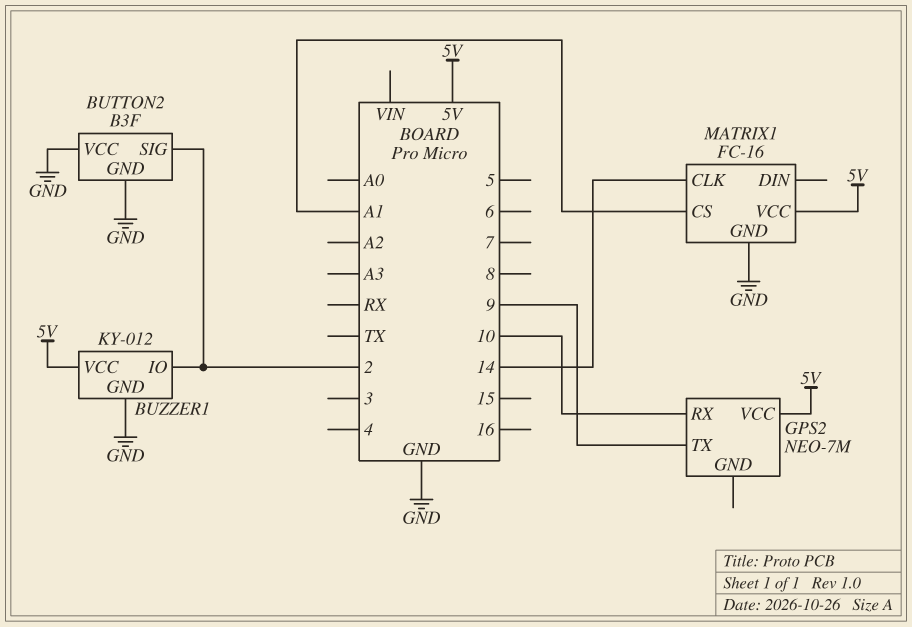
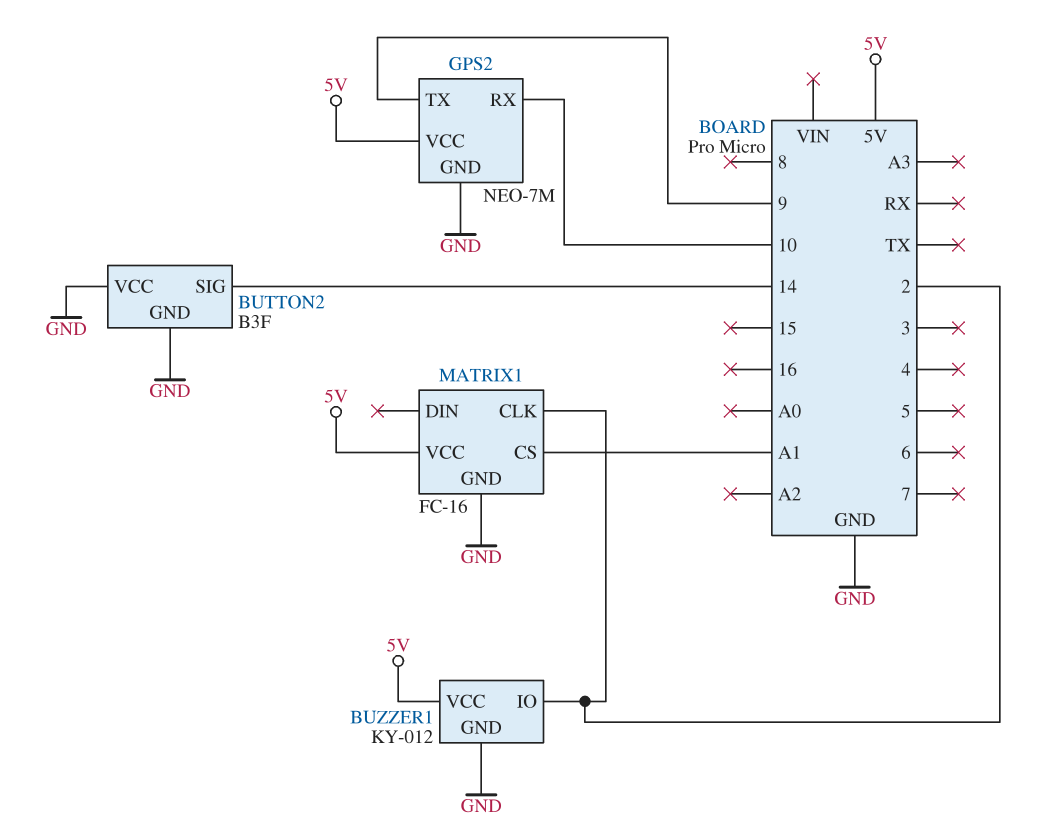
BUTTON2 pin SIG: 2 -> 14
GPS2 pin GND: none -> GND
MATRIX1 pin CLK: 14 -> 2

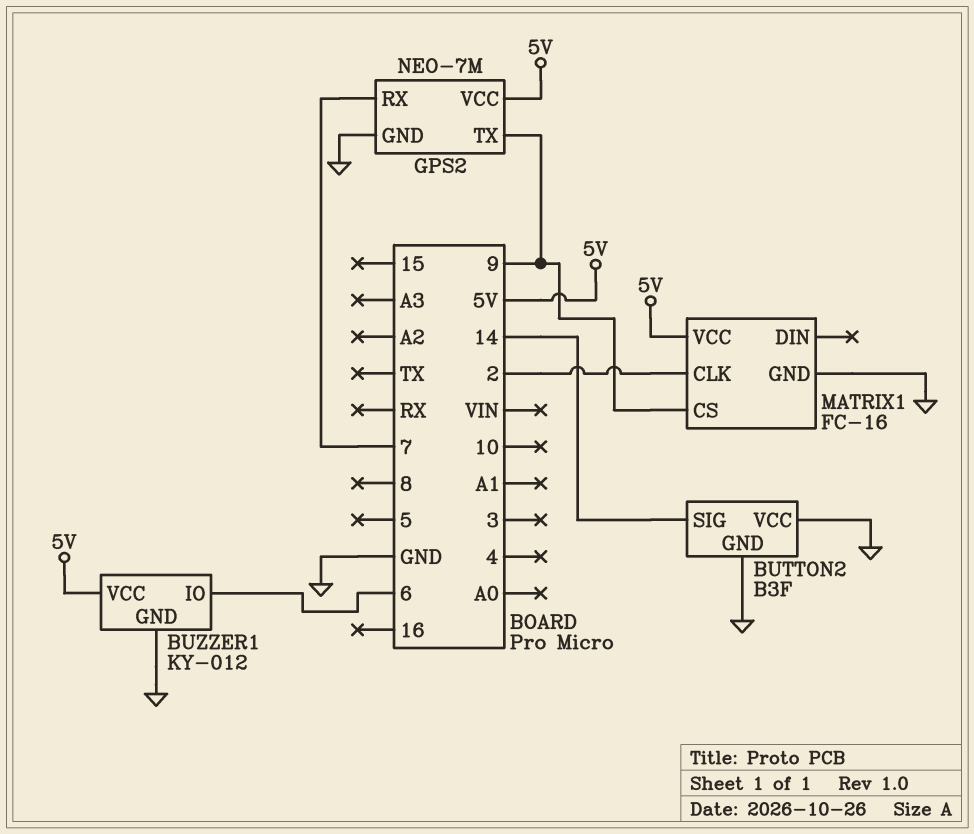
BUZZER1 pin IO: 2 -> 6
GPS2 pin RX: 10 -> 7
MATRIX1 pin CS: A1 -> 9

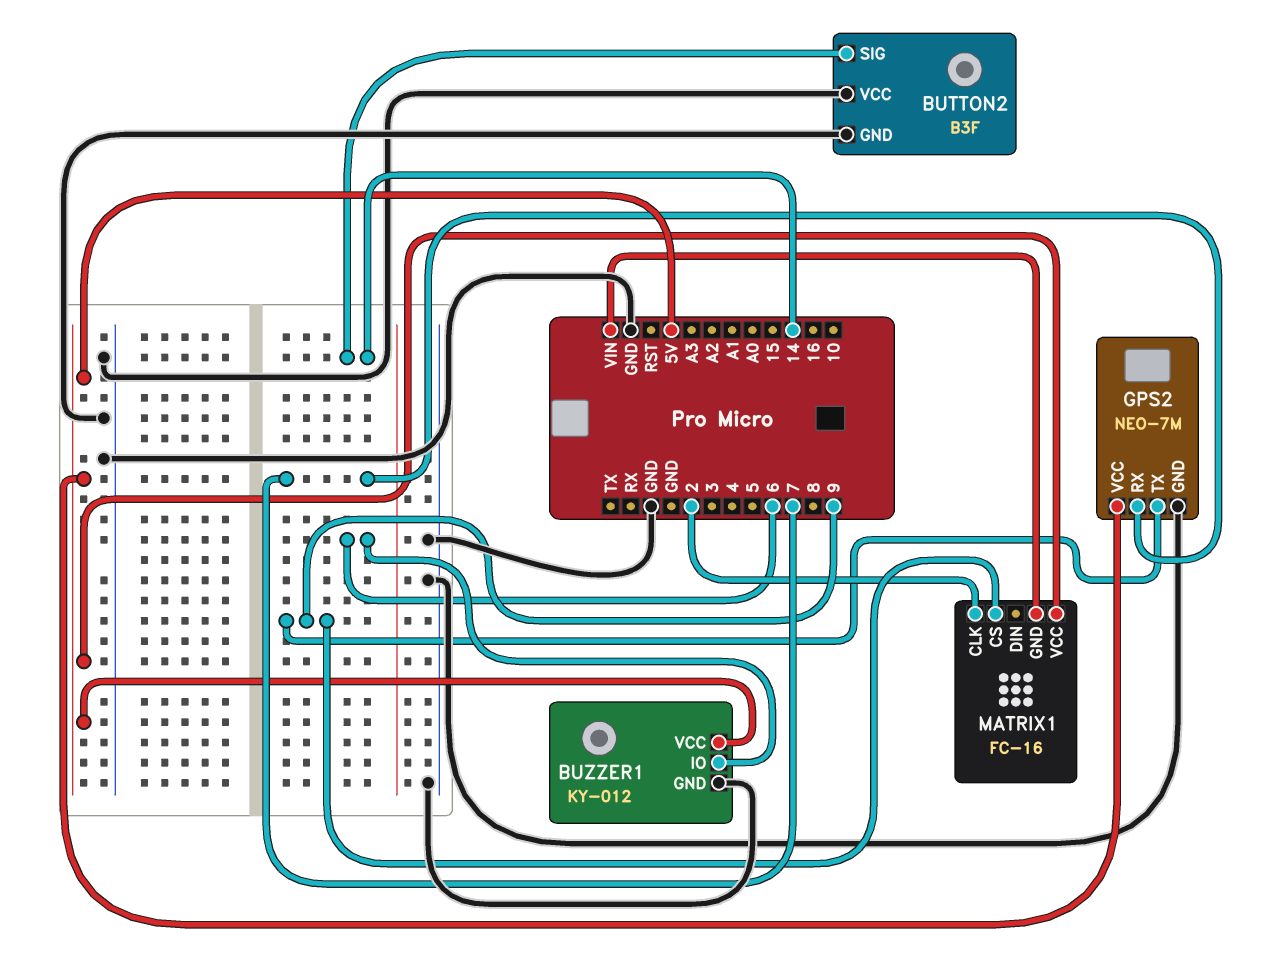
MATRIX1 pin GND: GND -> VIN

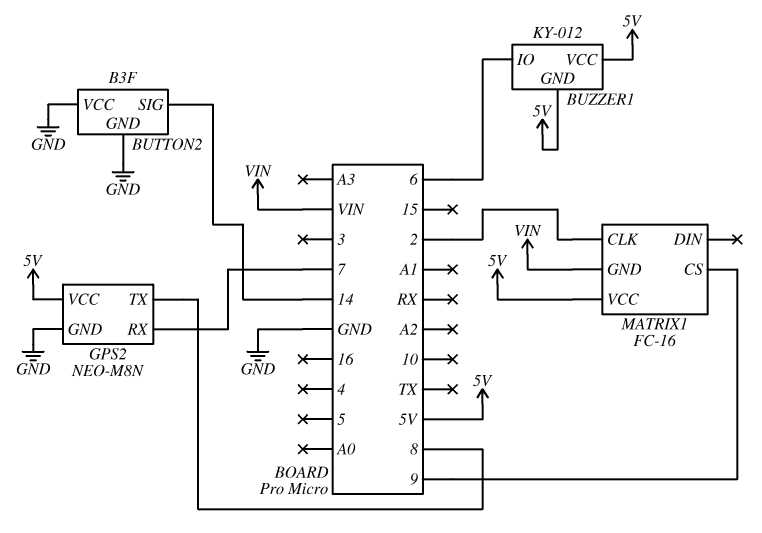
BUZZER1 pin GND: GND -> 5V
GPS2: NEO-7M -> NEO-M8N
GPS2 pin TX: 9 -> 8

